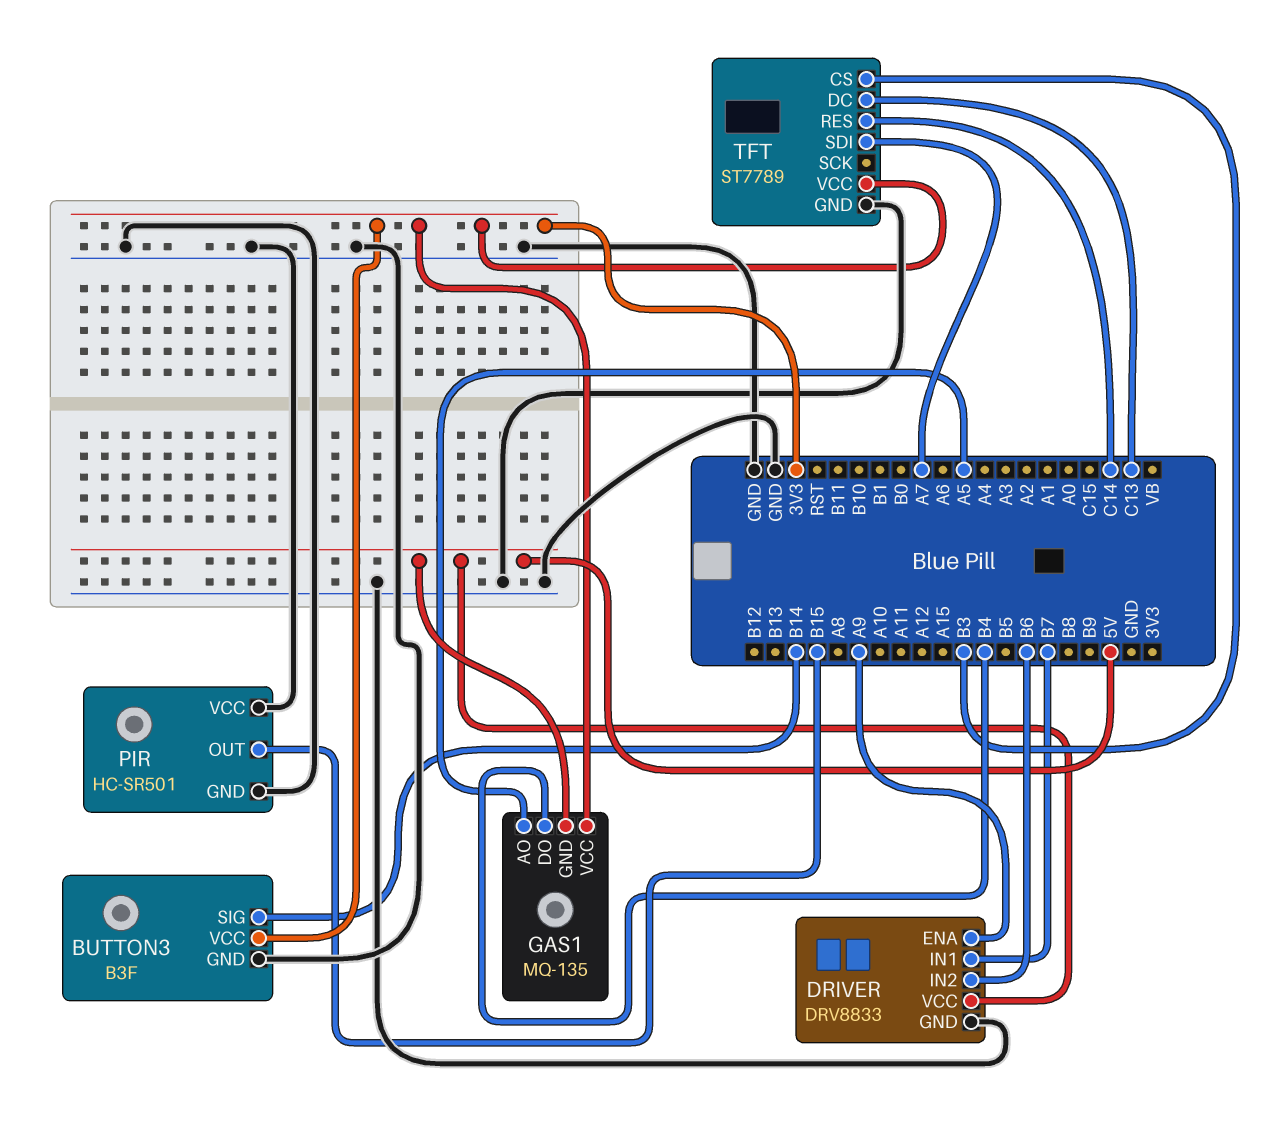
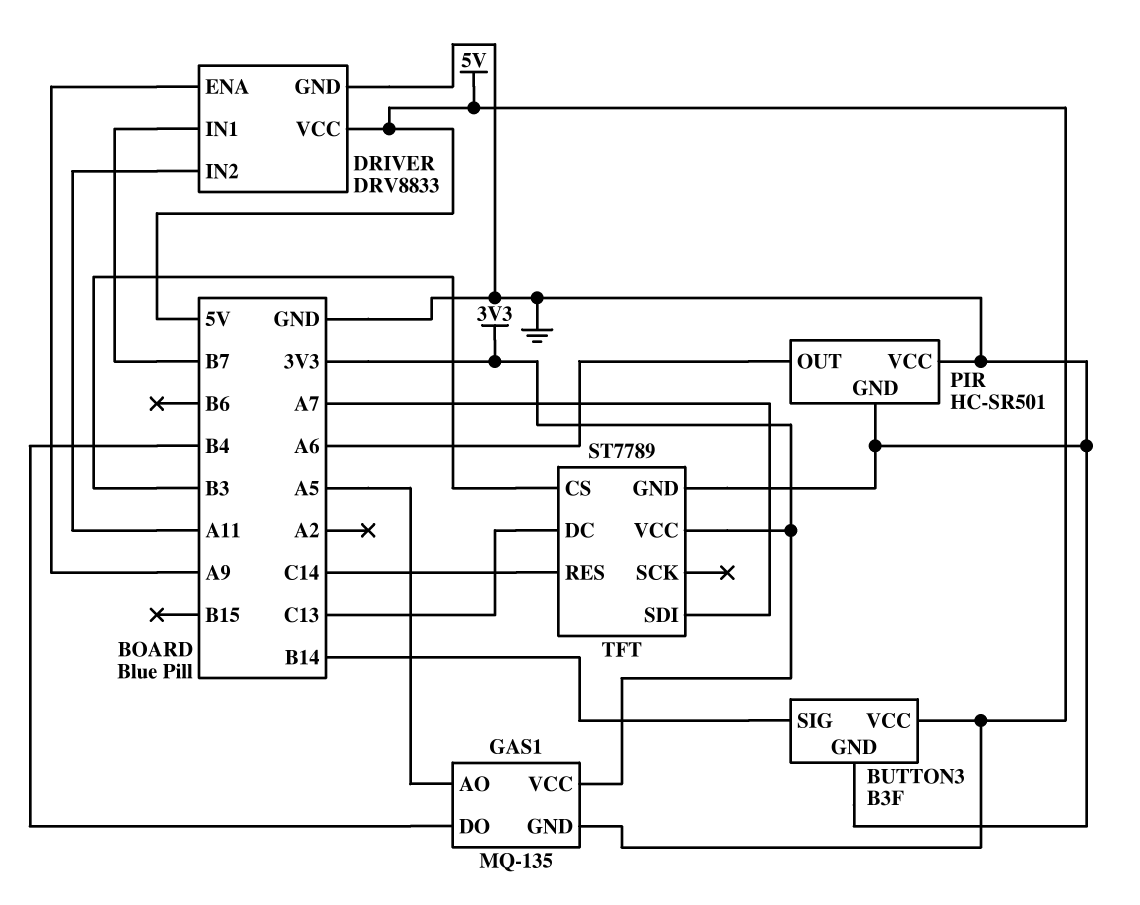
BUTTON3 pin VCC: 3V3 -> 5V
DRIVER pin IN2: B6 -> A11
PIR pin OUT: B15 -> A6

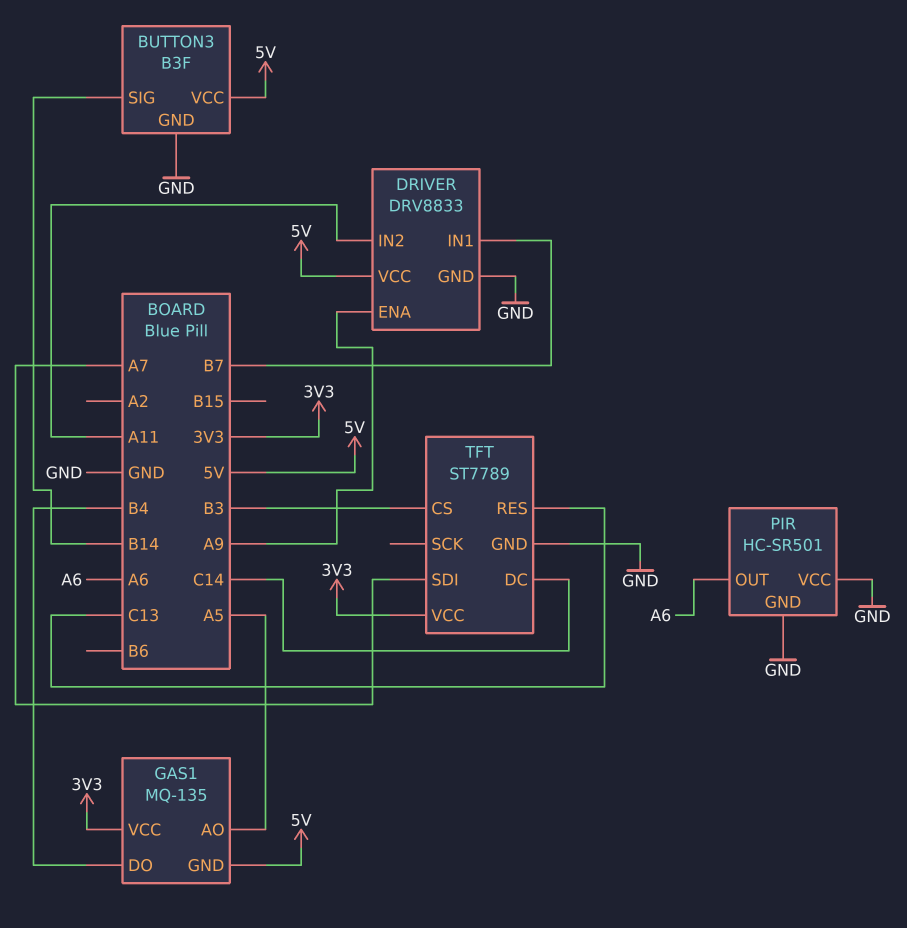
TFT pin DC: C13 -> C14
TFT pin RES: C14 -> C13

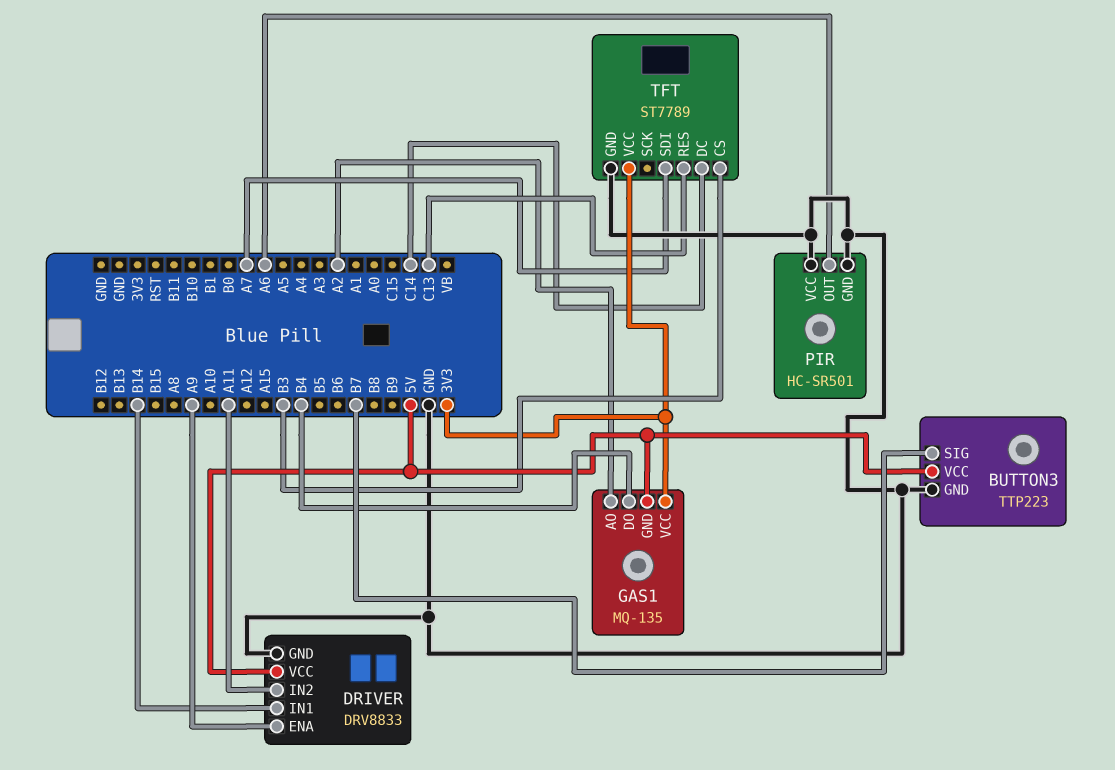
BUTTON3: B3F -> TTP223
BUTTON3 pin SIG: B14 -> B7
DRIVER pin IN1: B7 -> B14
GAS1 pin AO: A5 -> A2

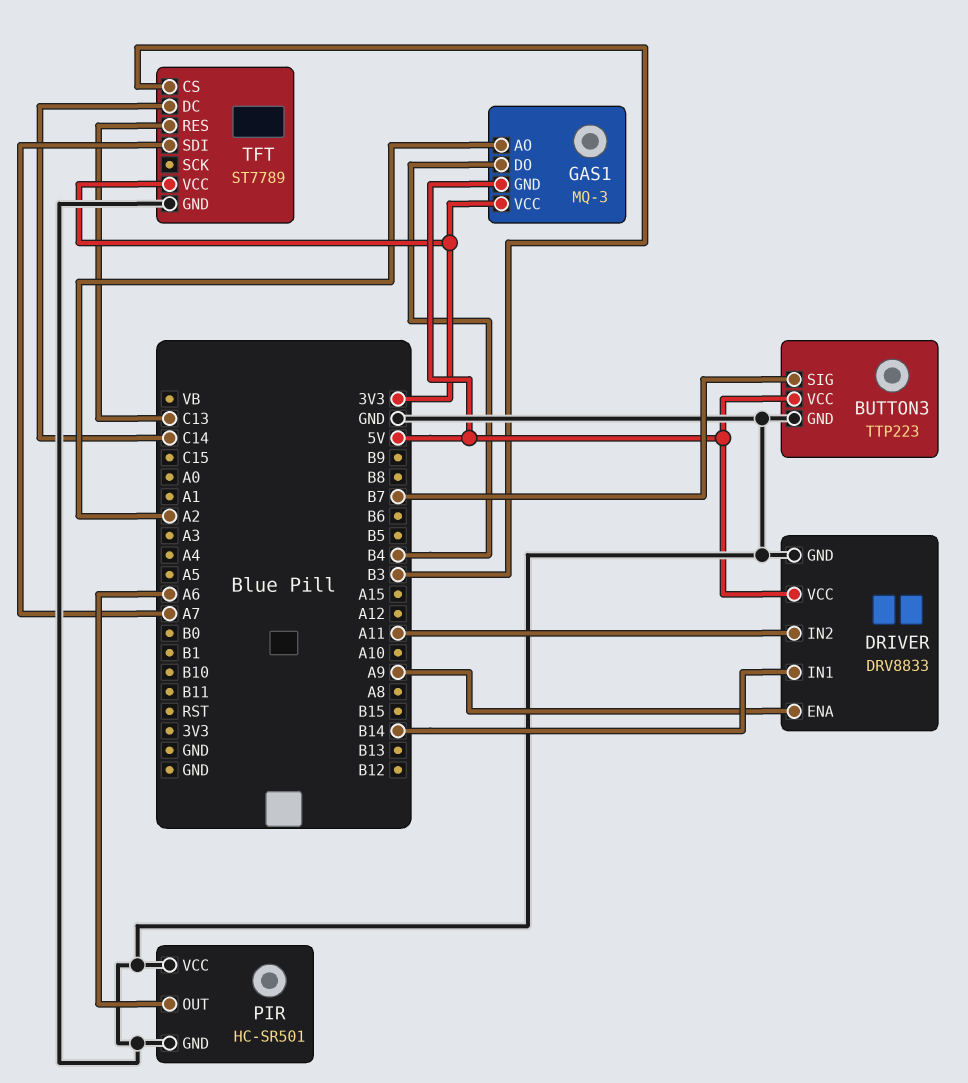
GAS1: MQ-135 -> MQ-3

